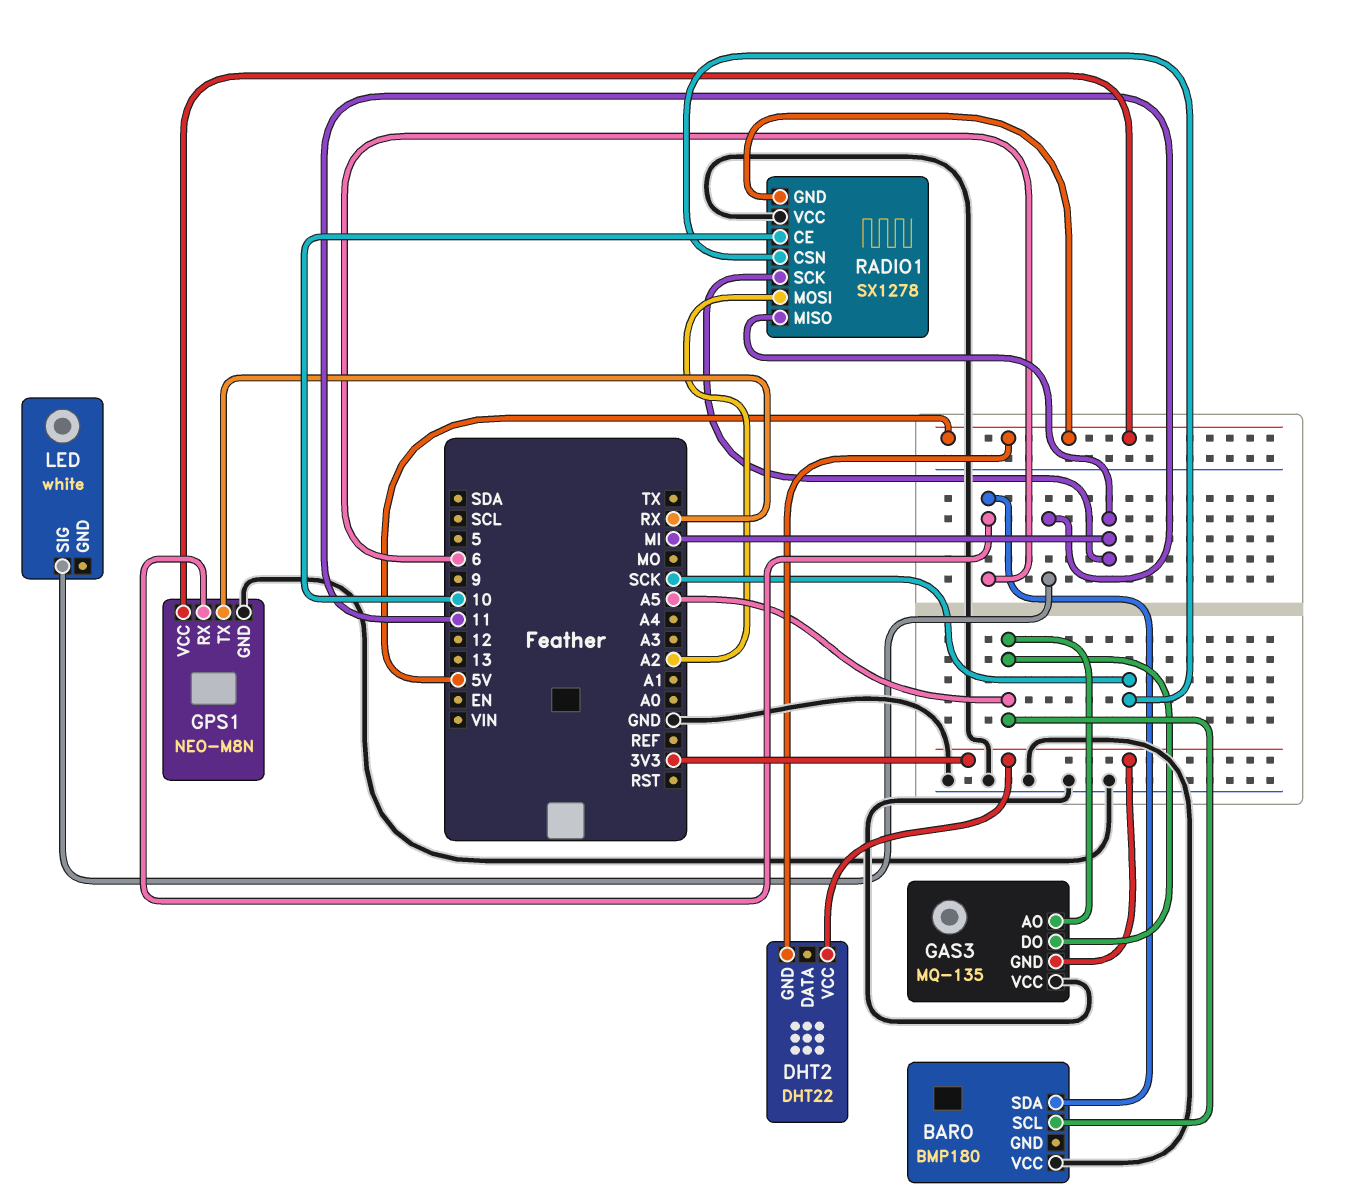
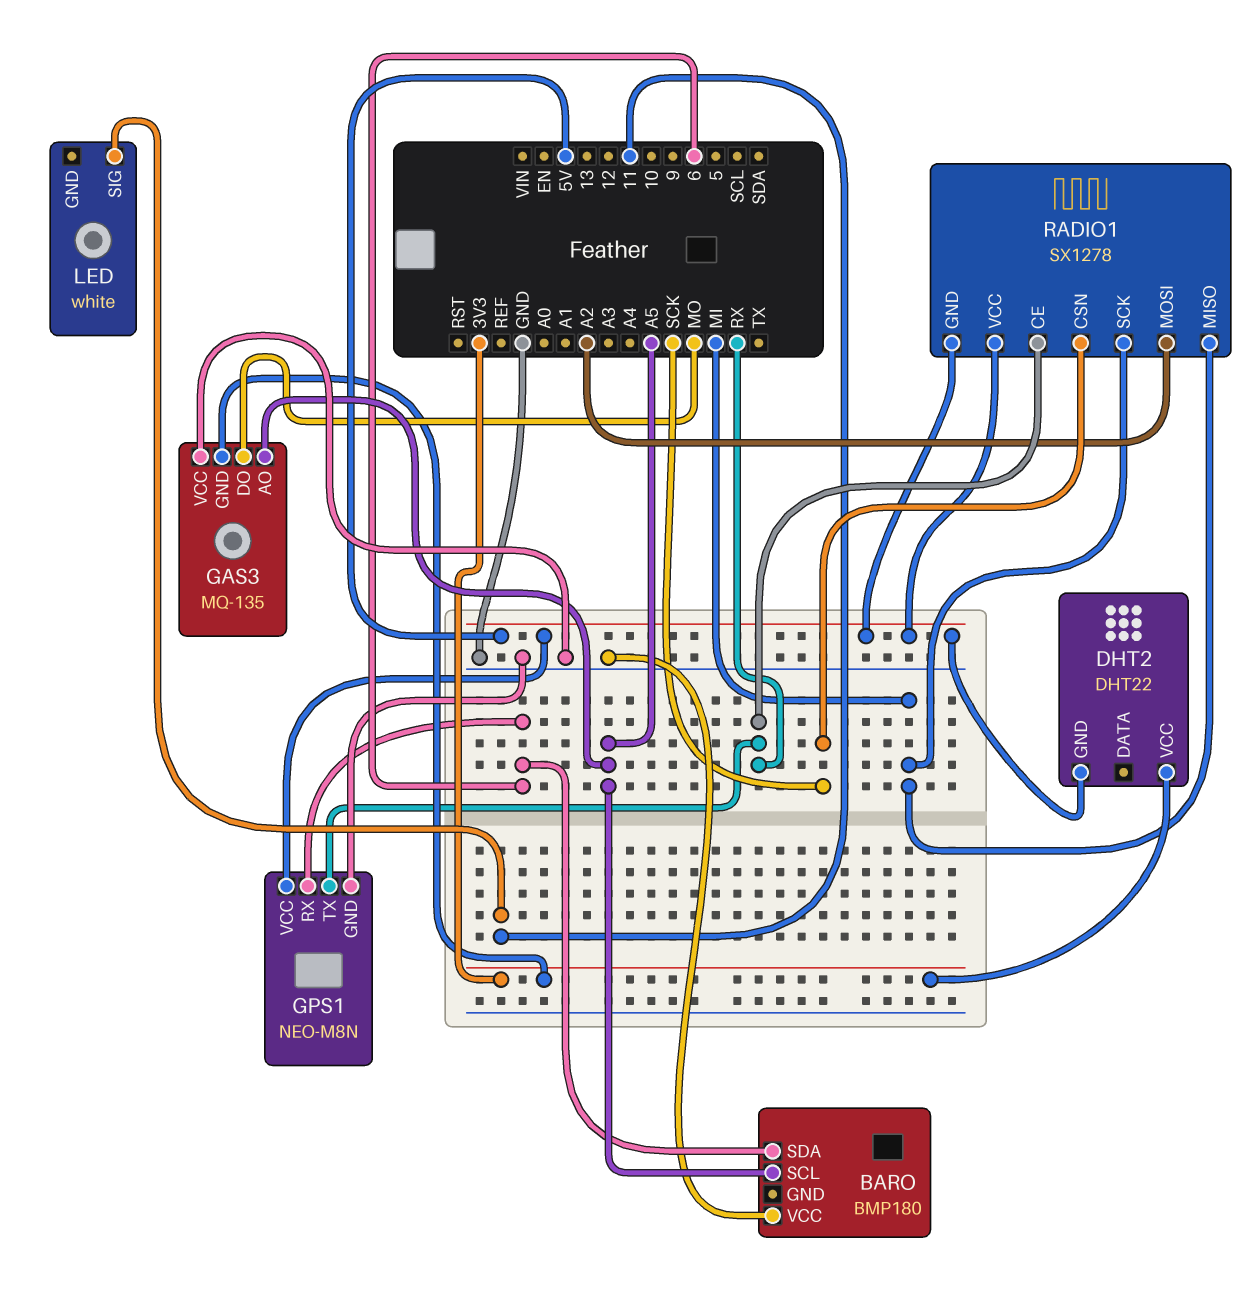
GAS3 pin DO: A5 -> MO
RADIO1 pin CE: 10 -> RX
RADIO1 pin VCC: GND -> 5V

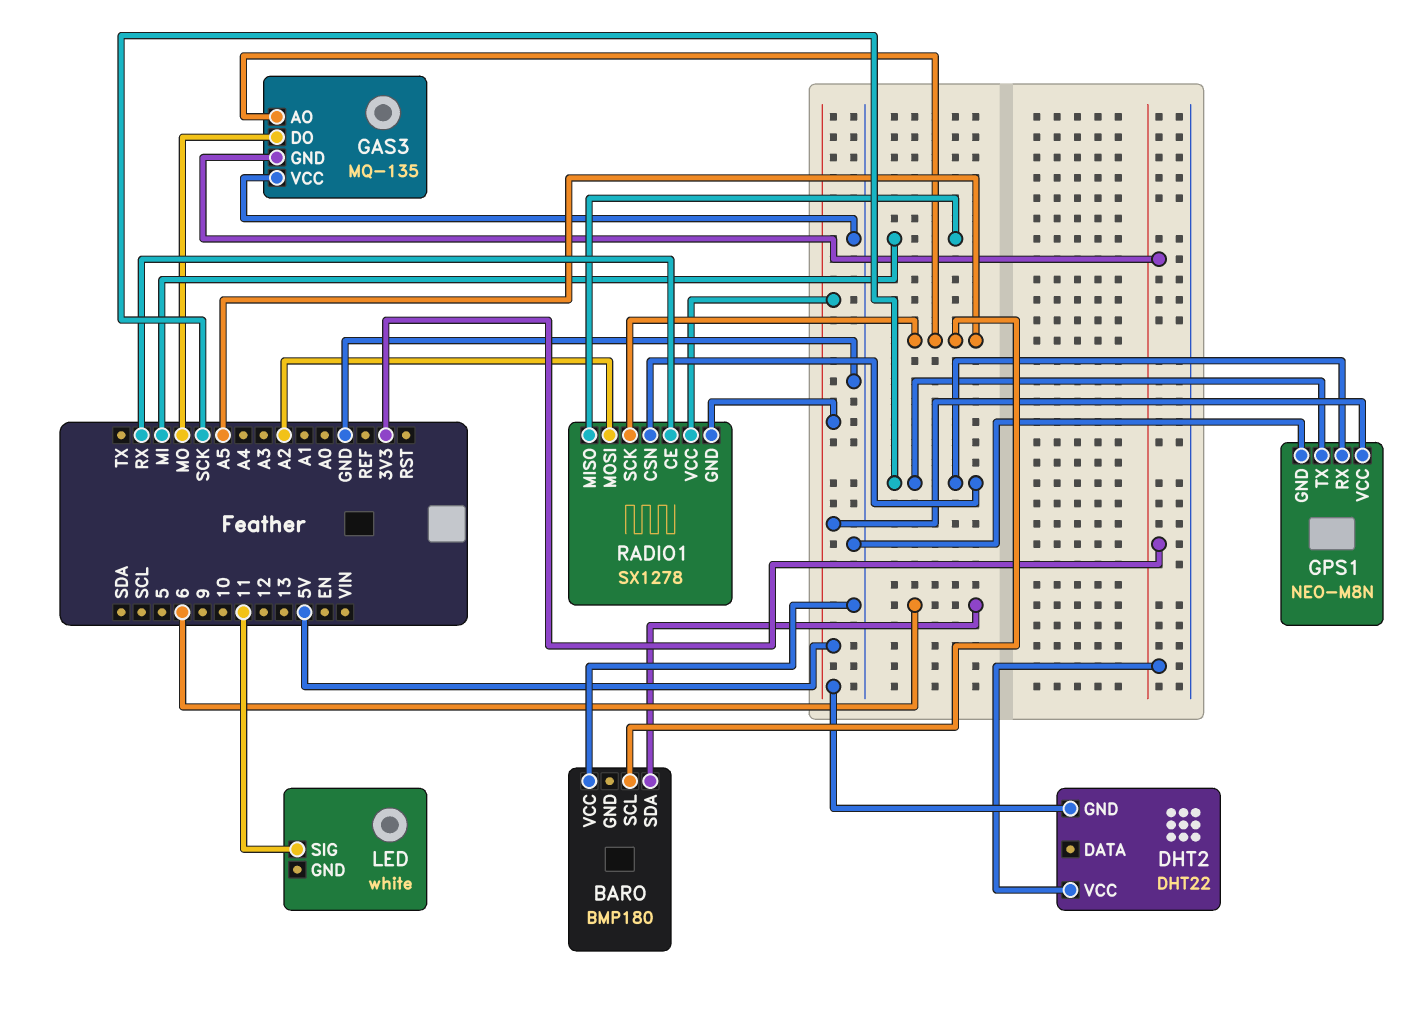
GPS1 pin RX: 6 -> SCK
GPS1 pin TX: RX -> SCK
RADIO1 pin SCK: MI -> A5

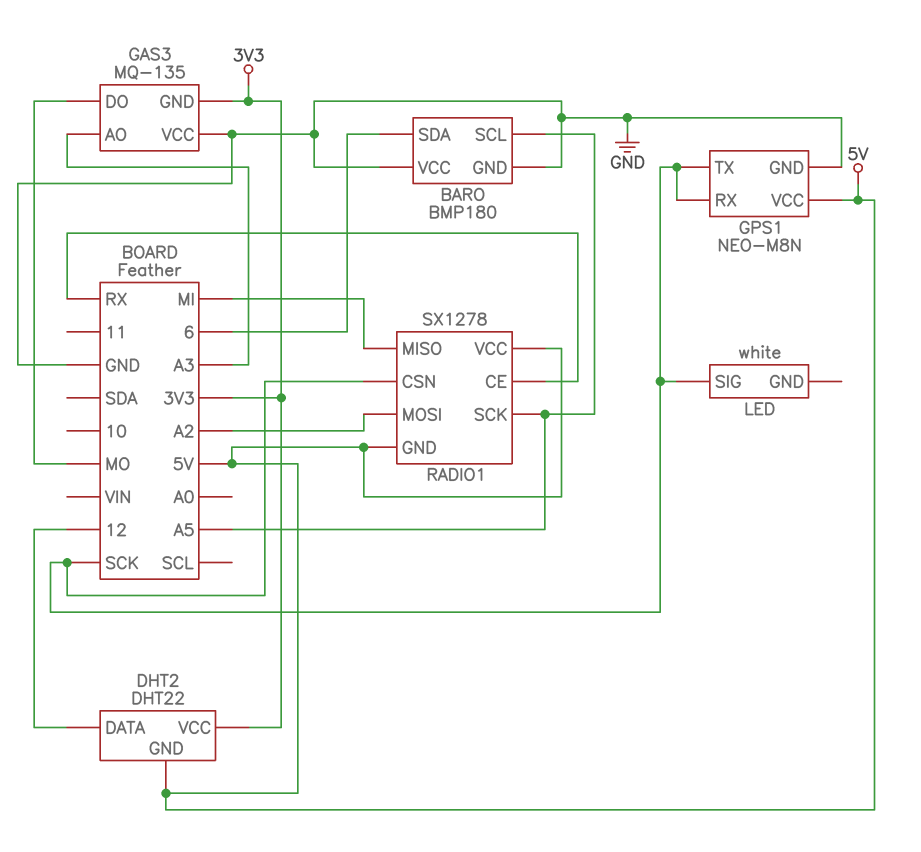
BARO pin GND: none -> GND
DHT2 pin DATA: none -> 12
GAS3 pin AO: A5 -> A3
LED pin SIG: 11 -> SCK

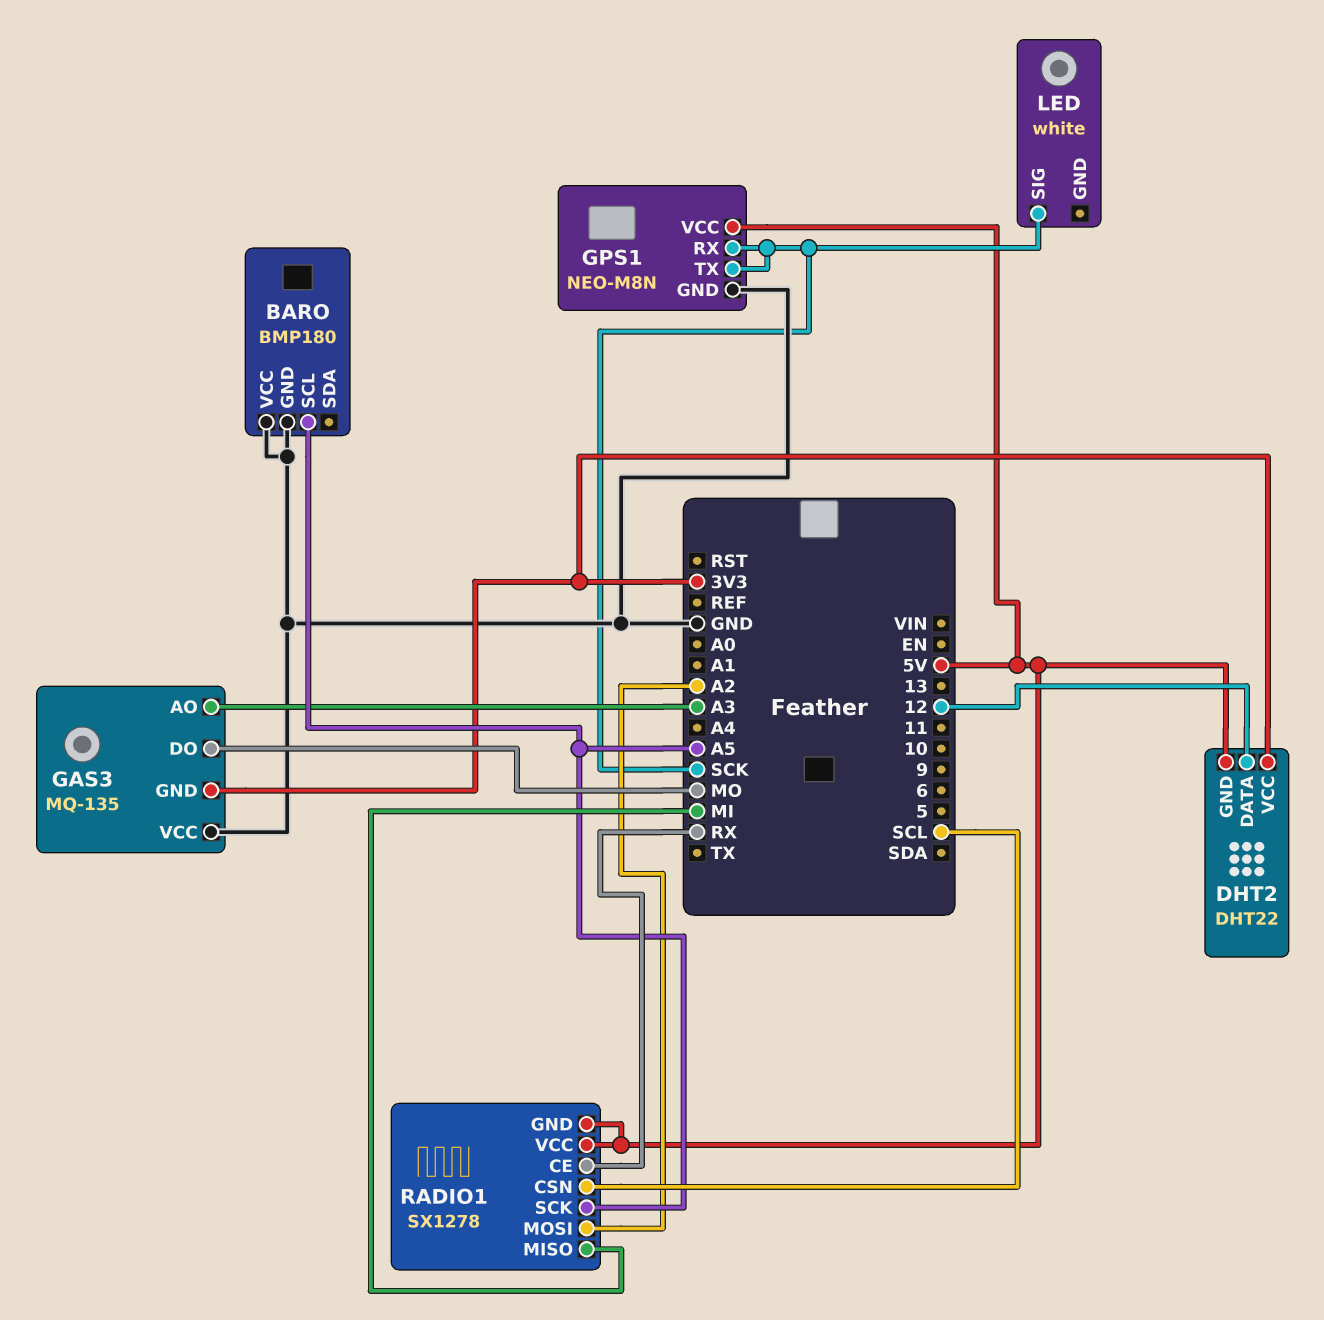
BARO pin SDA: 6 -> none
RADIO1 pin CSN: SCK -> SCL

